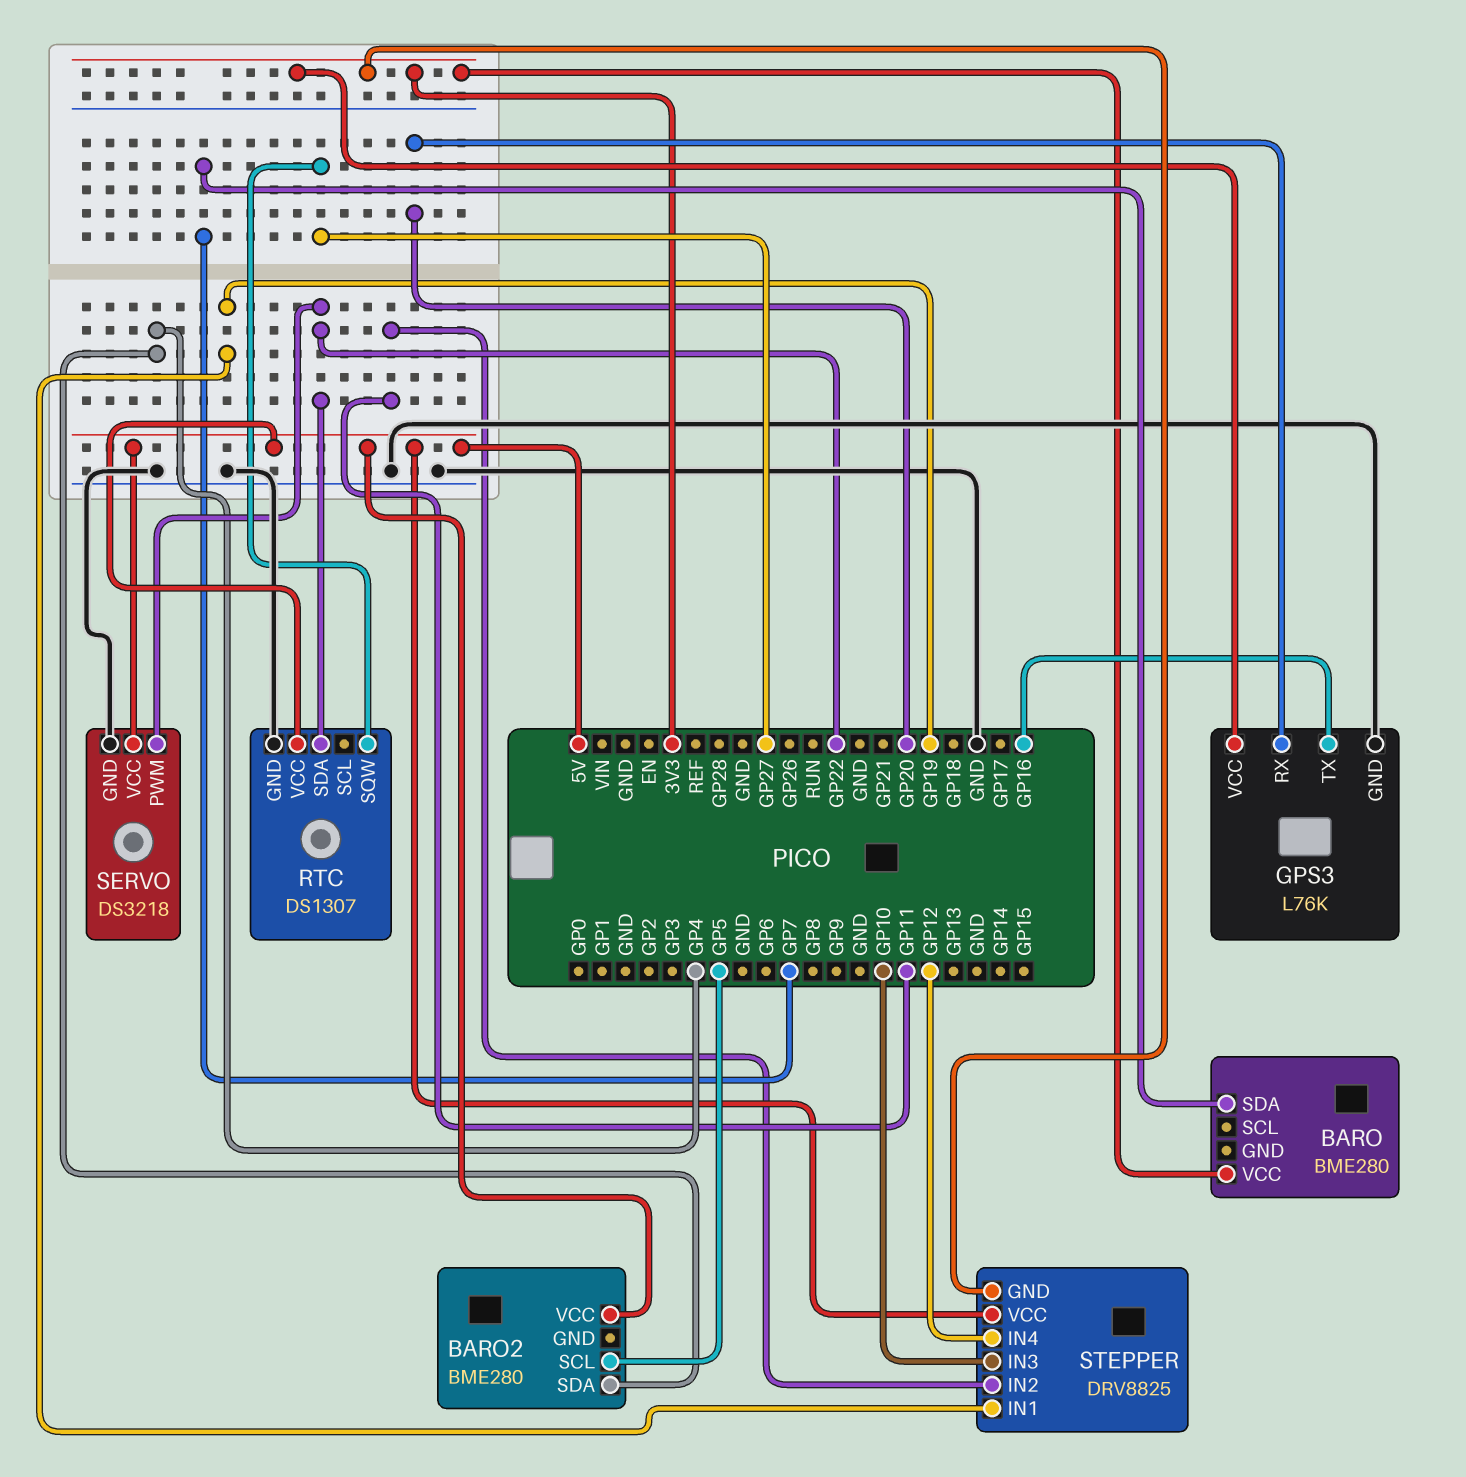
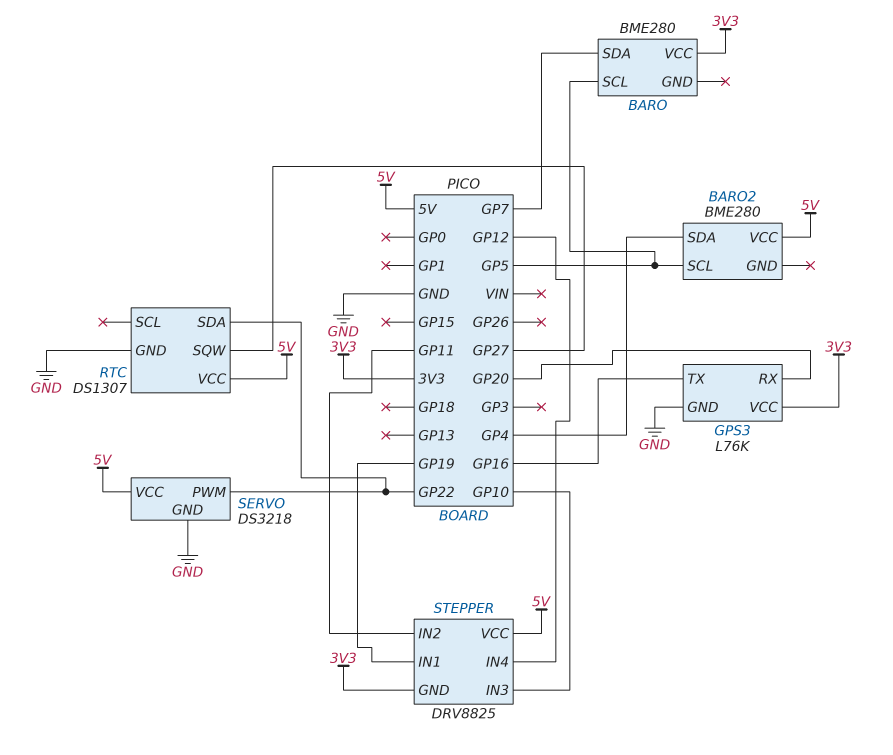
BARO pin SCL: none -> GP5

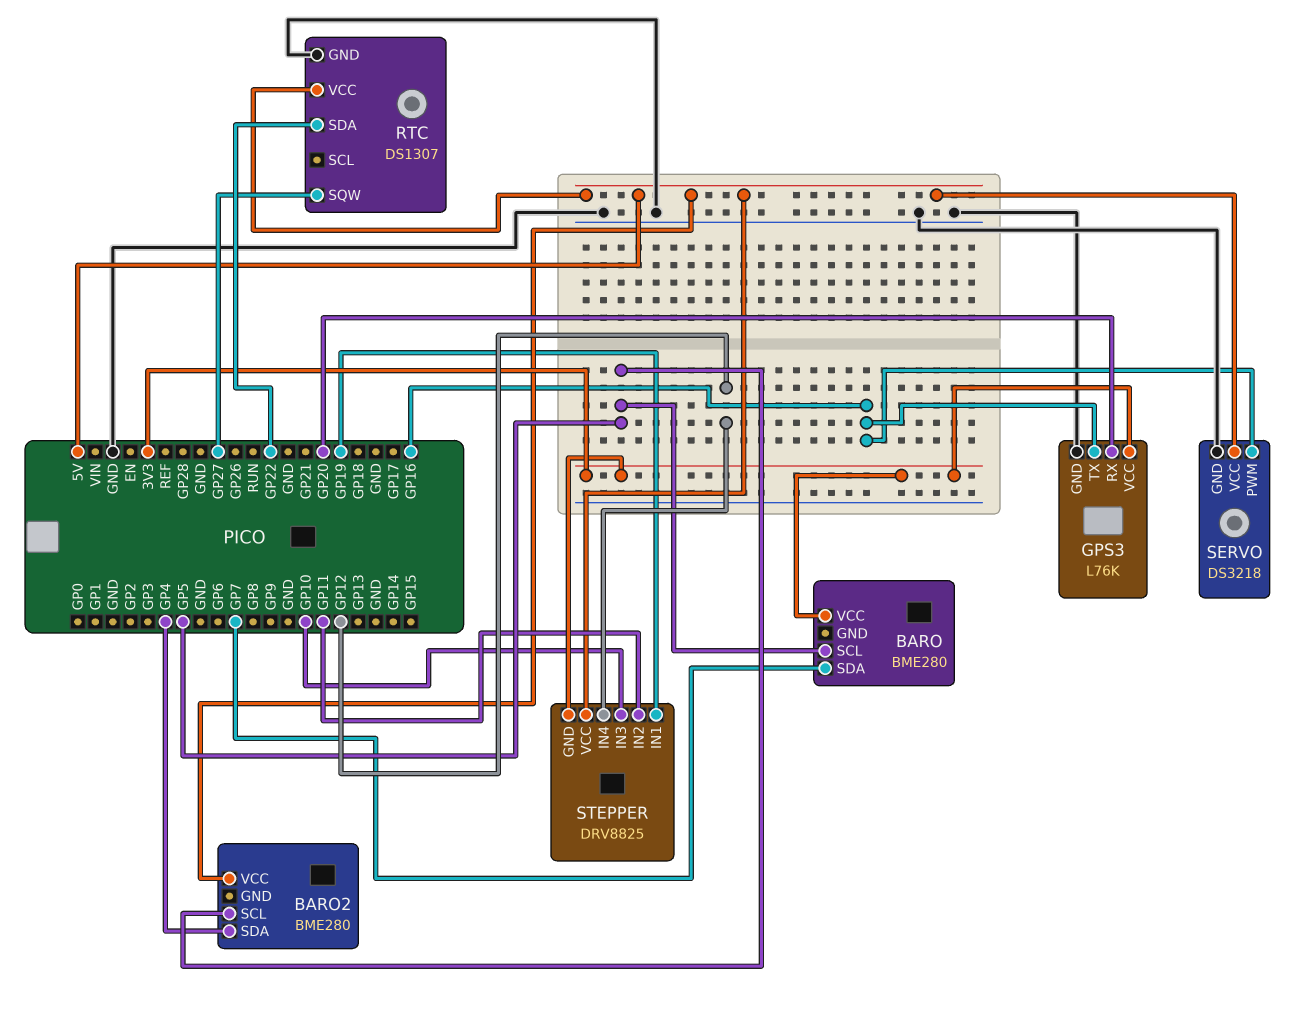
SERVO pin PWM: GP22 -> GP16

